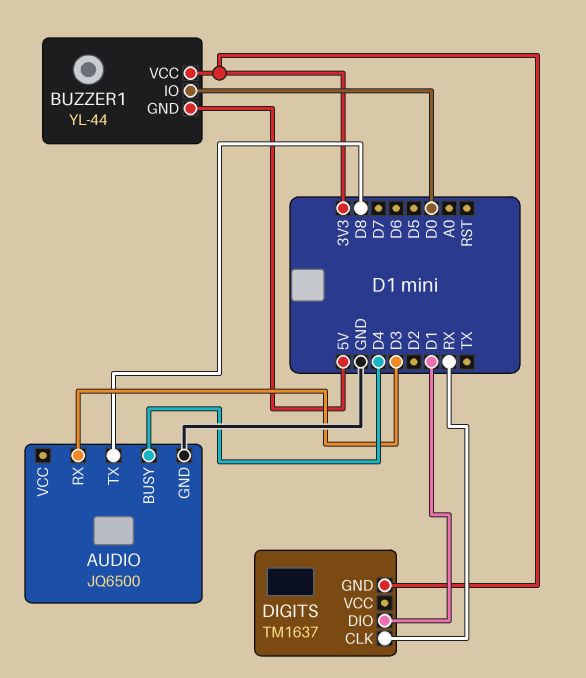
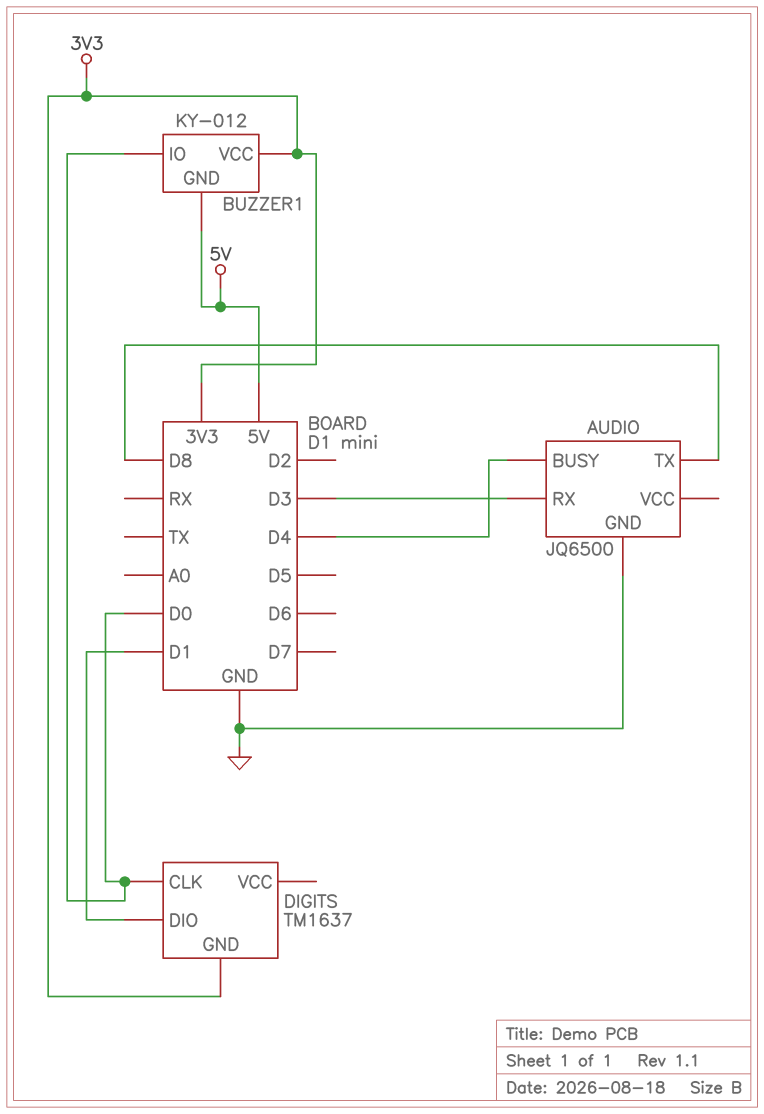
BUZZER1: YL-44 -> KY-012
DIGITS pin CLK: RX -> D0

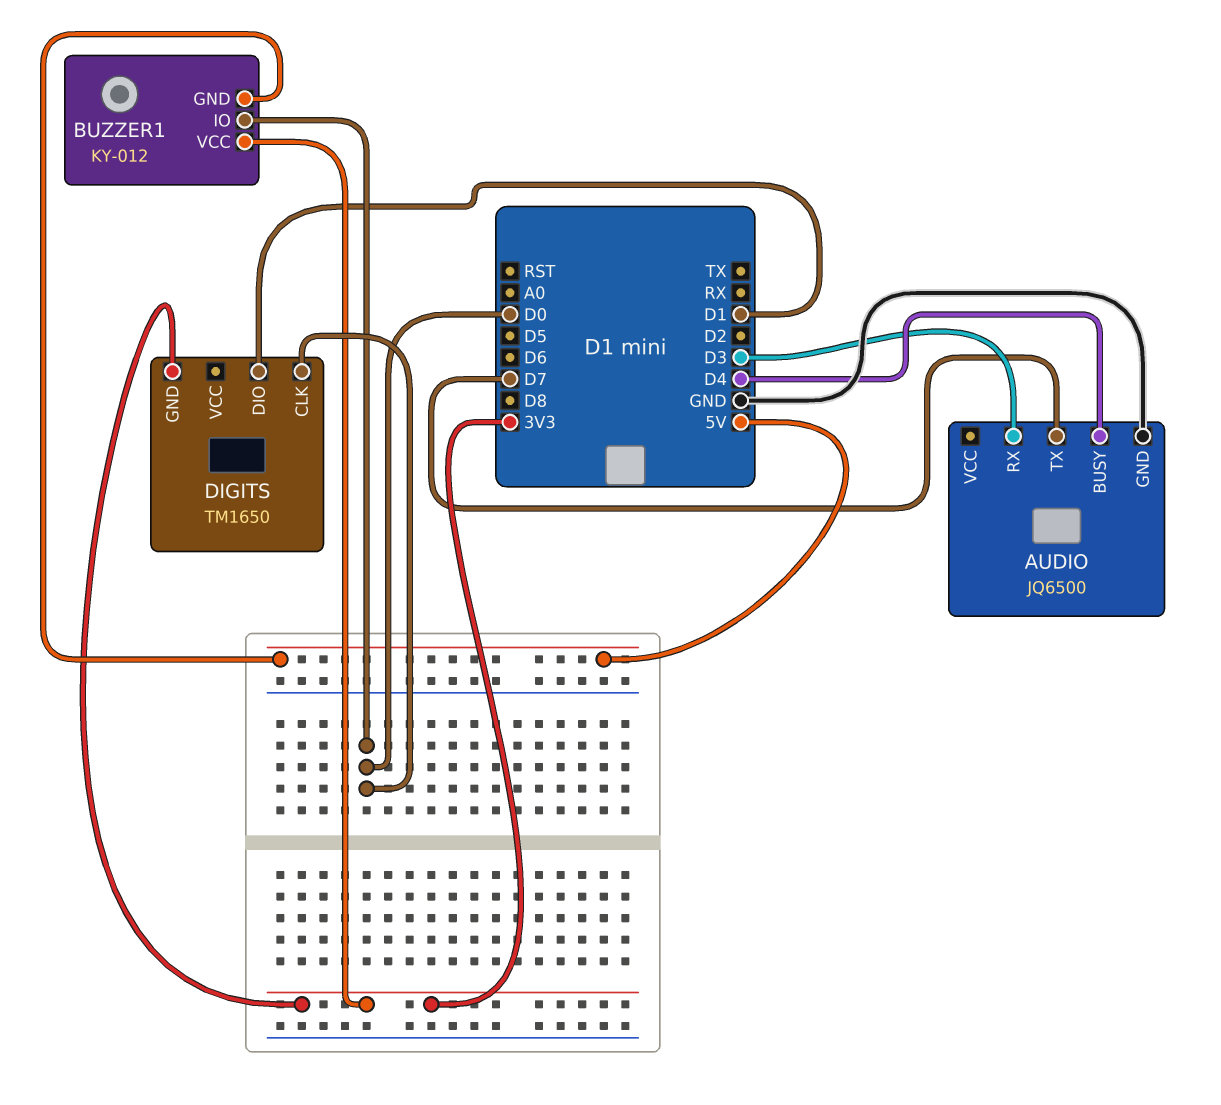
AUDIO pin TX: D8 -> D7
DIGITS: TM1637 -> TM1650

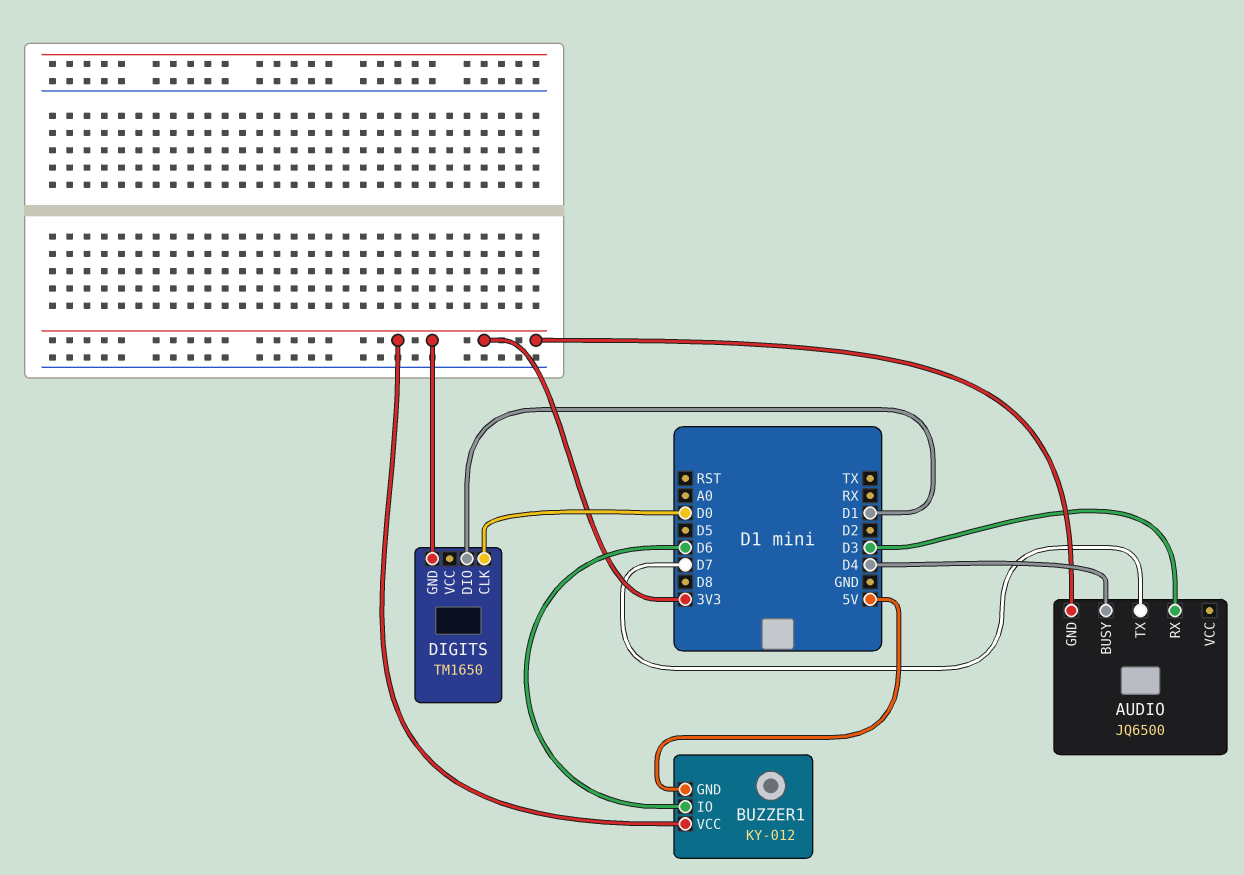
AUDIO pin GND: GND -> 3V3
BUZZER1 pin IO: D0 -> D6

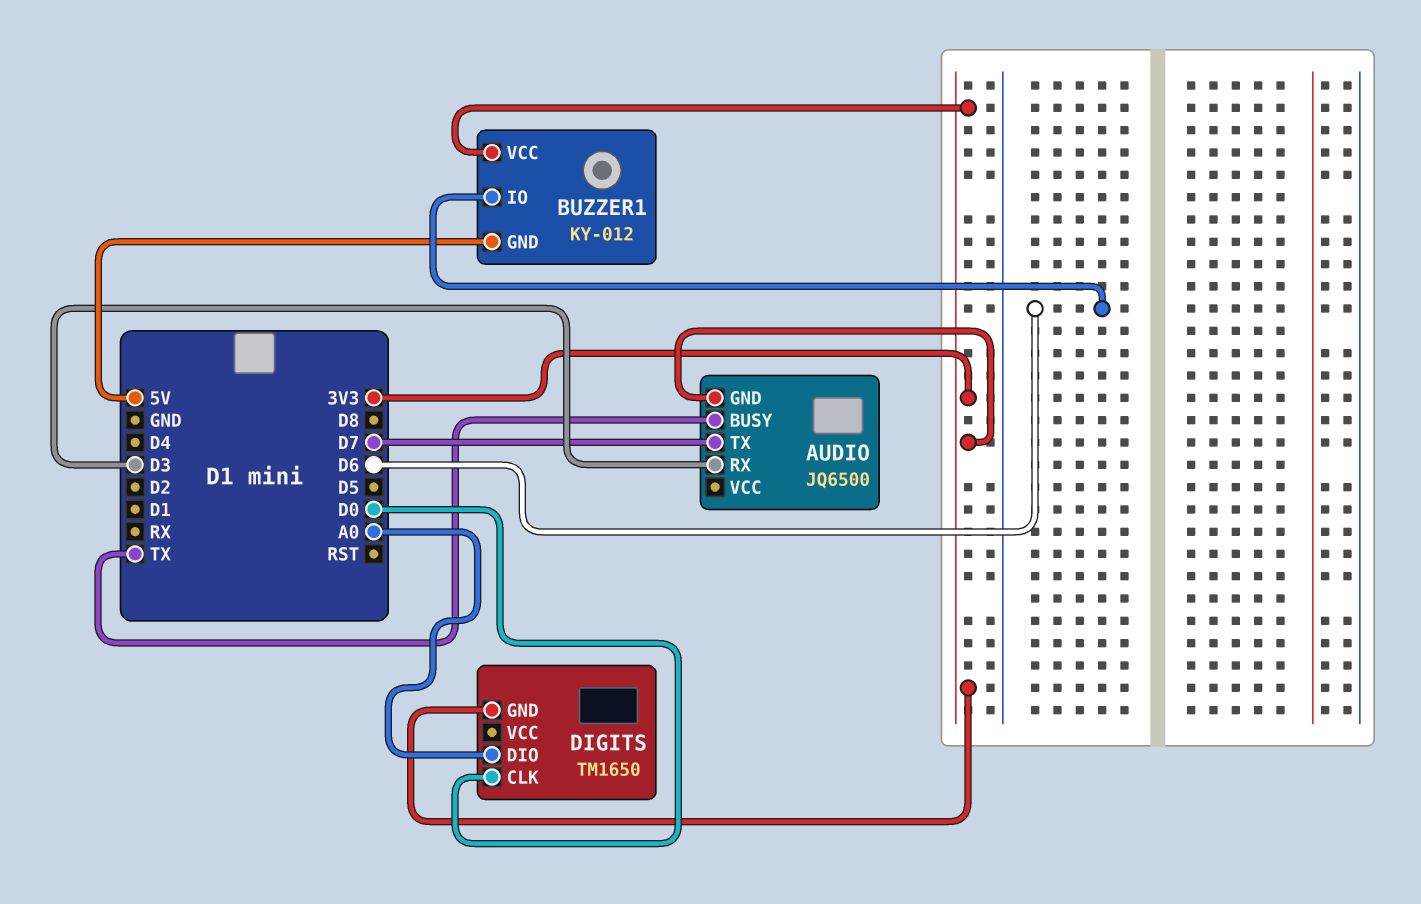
AUDIO pin BUSY: D4 -> TX
DIGITS pin DIO: D1 -> A0

